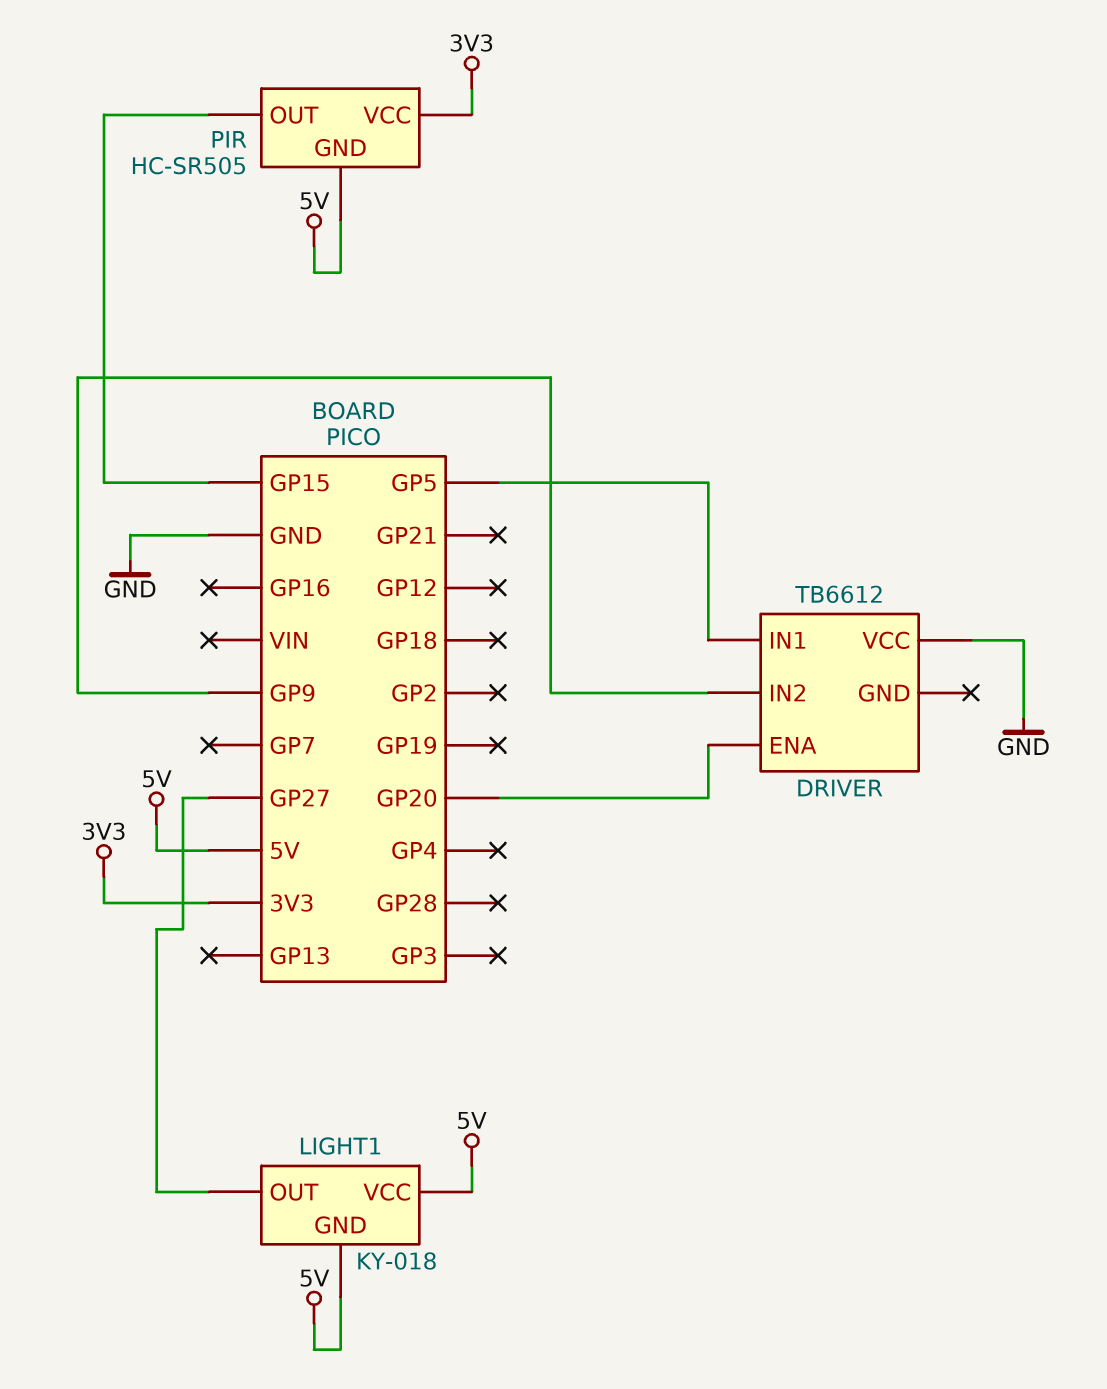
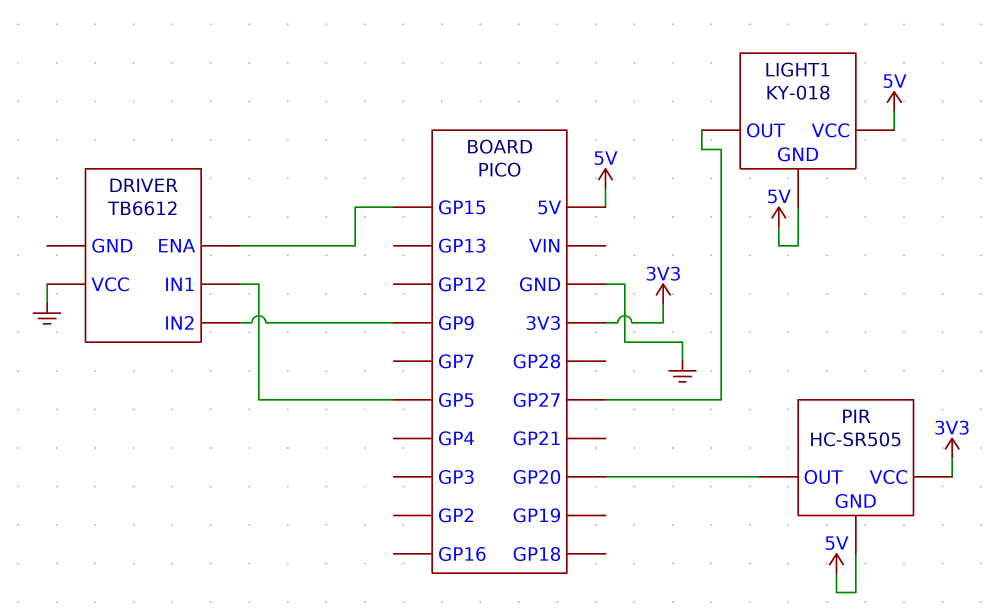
DRIVER pin ENA: GP20 -> GP15
PIR pin OUT: GP15 -> GP20

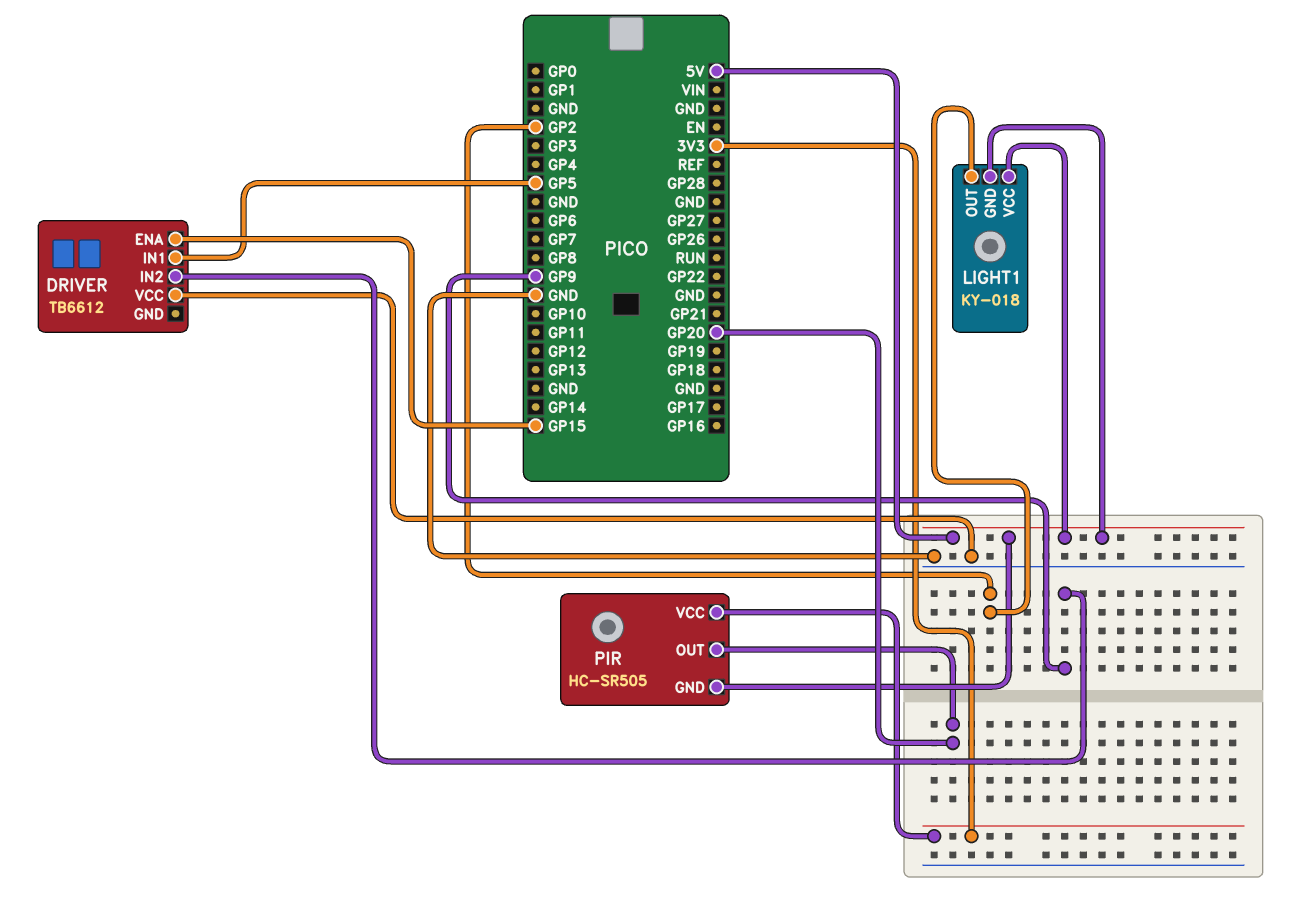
LIGHT1 pin OUT: GP27 -> GP2

